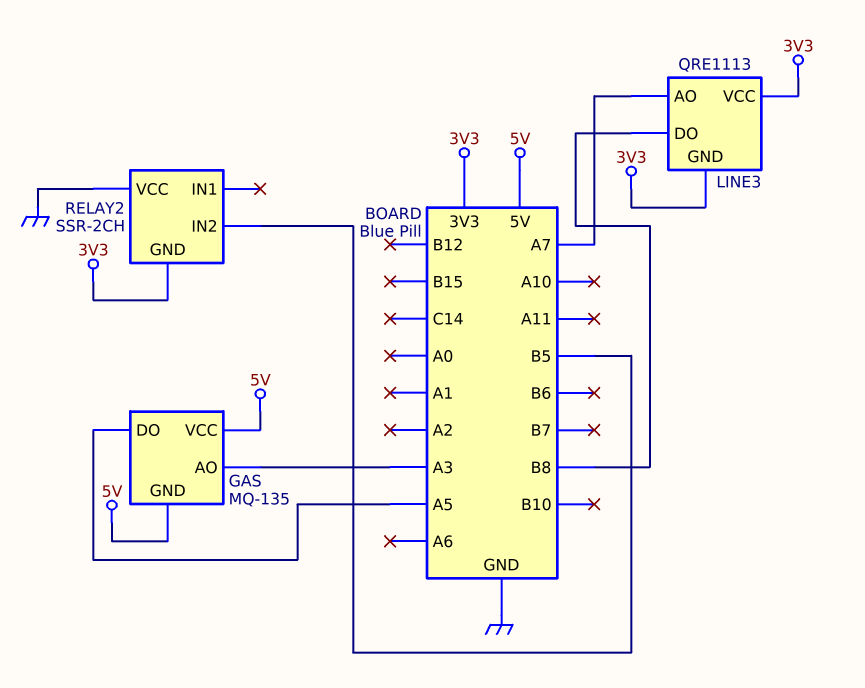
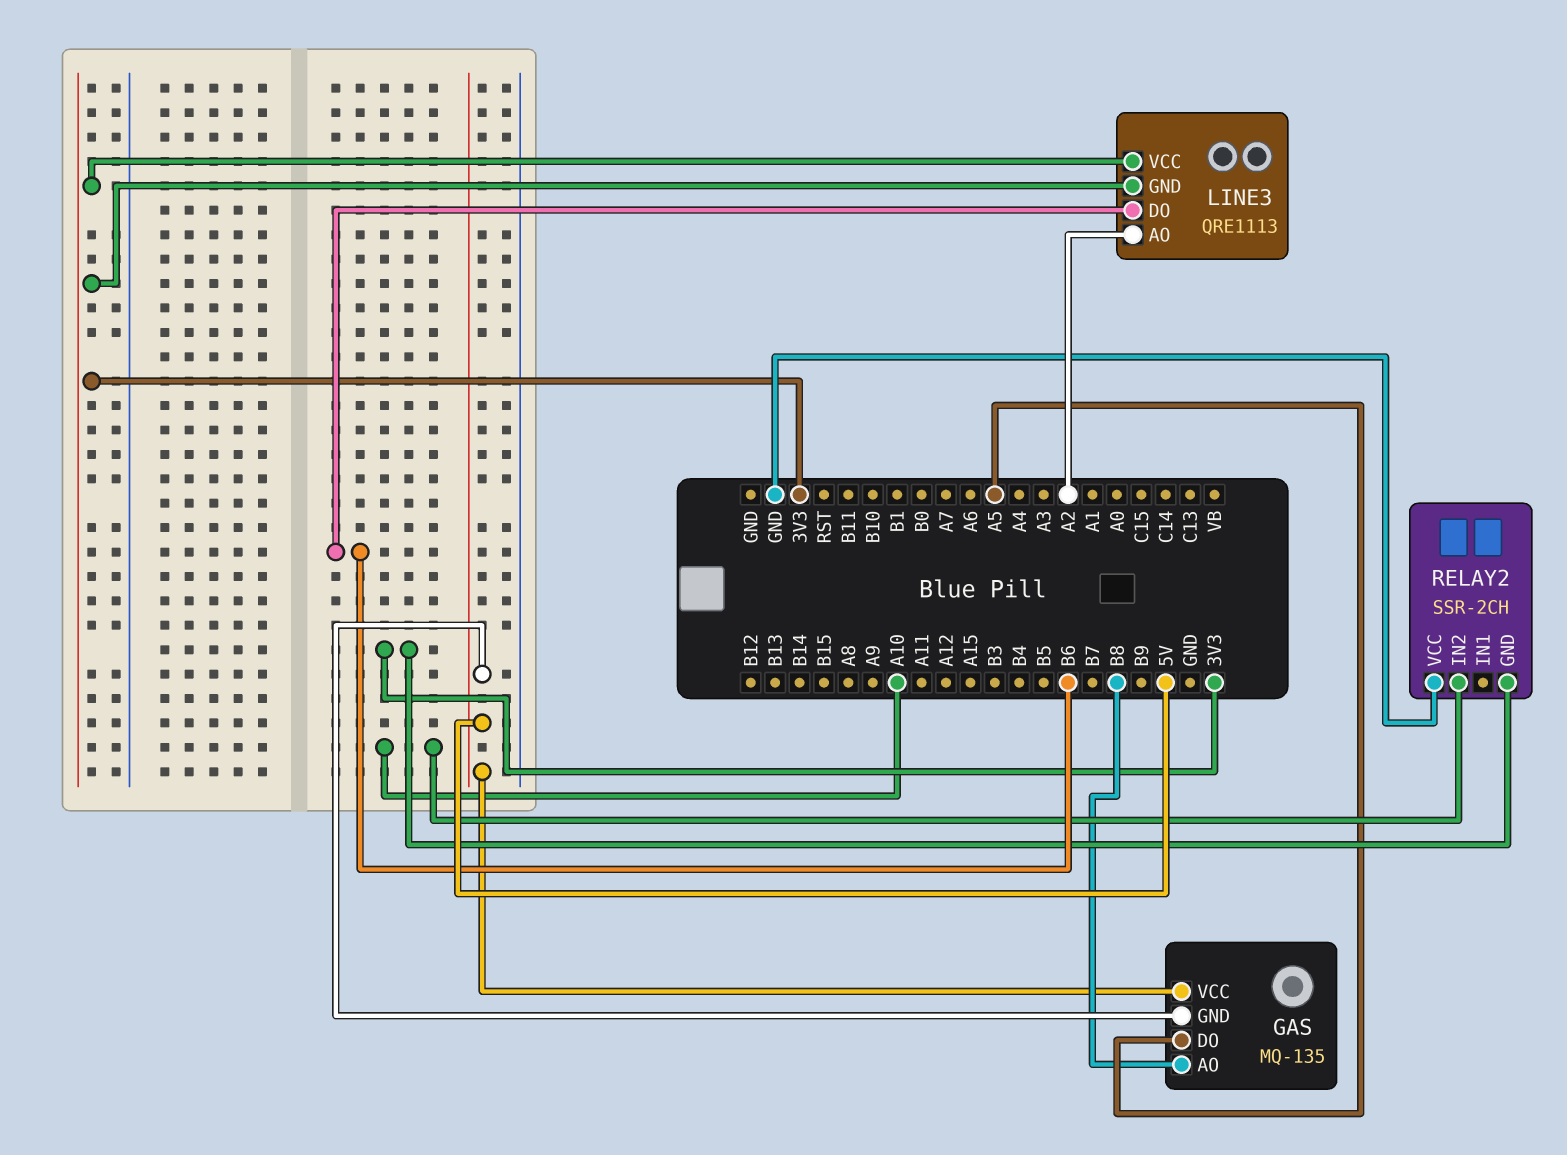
GAS pin AO: A3 -> B8
LINE3 pin AO: A7 -> A2
LINE3 pin DO: B8 -> B6
RELAY2 pin IN2: B5 -> A10

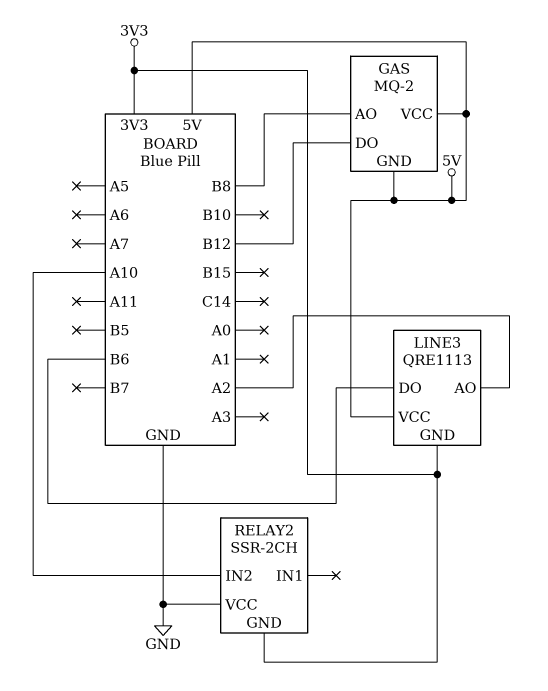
GAS: MQ-135 -> MQ-2
GAS pin DO: A5 -> B12
LINE3 pin VCC: 3V3 -> 5V

